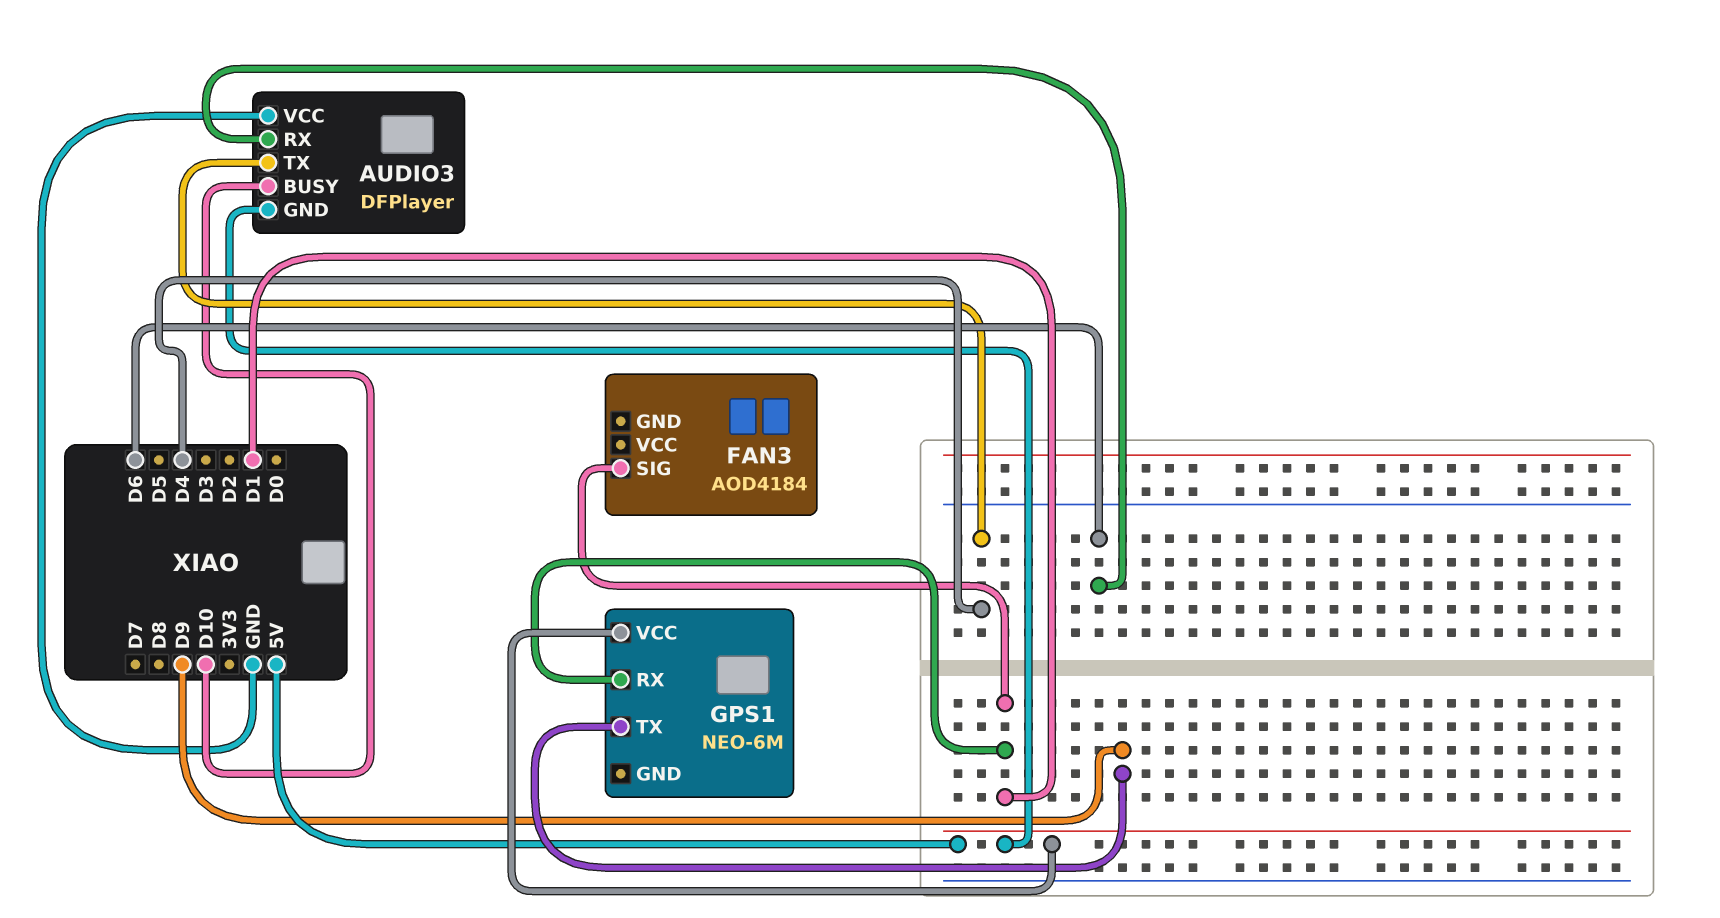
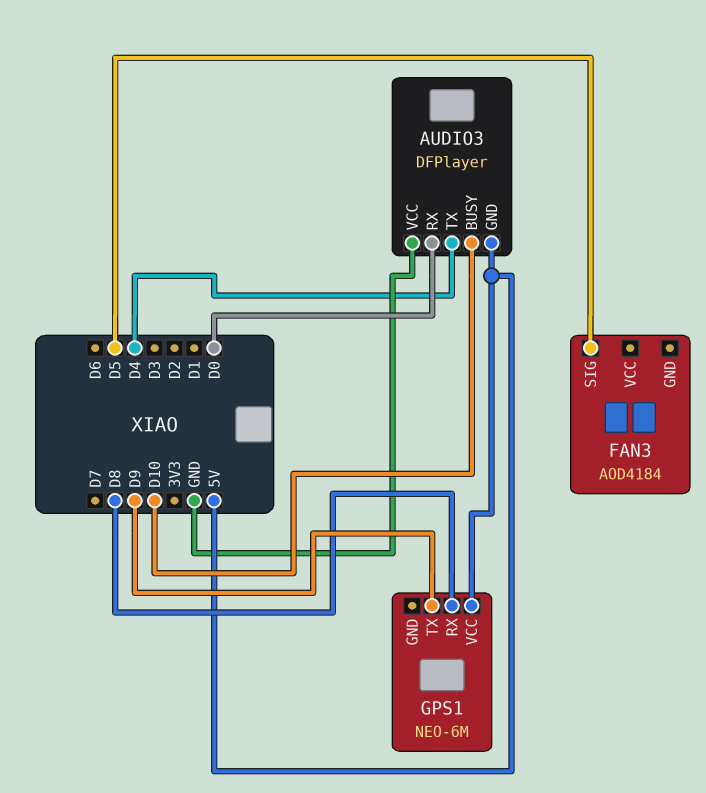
AUDIO3 pin RX: D6 -> D0
FAN3 pin SIG: D1 -> D5
GPS1 pin RX: D1 -> D8

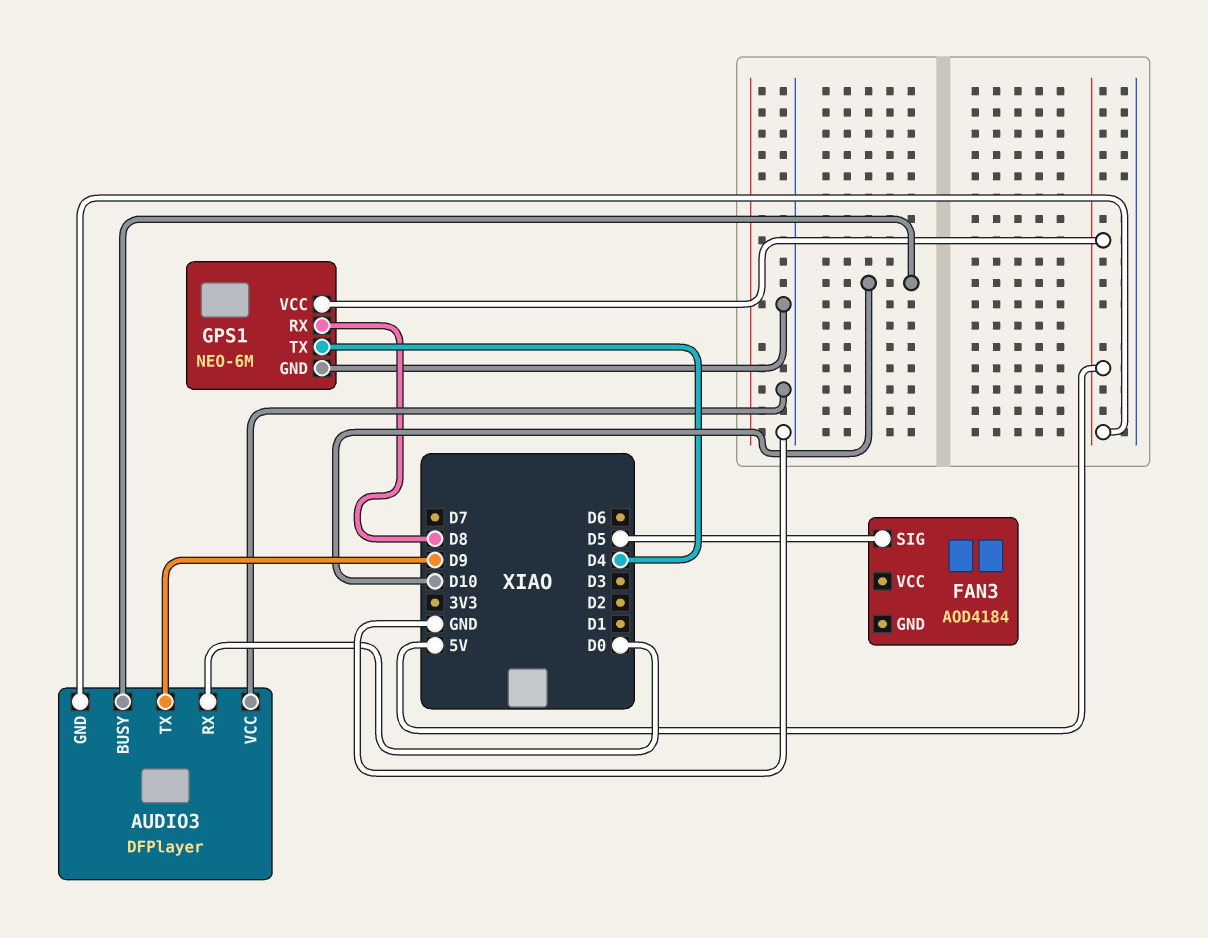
AUDIO3 pin TX: D4 -> D9
GPS1 pin GND: none -> GND
GPS1 pin TX: D9 -> D4

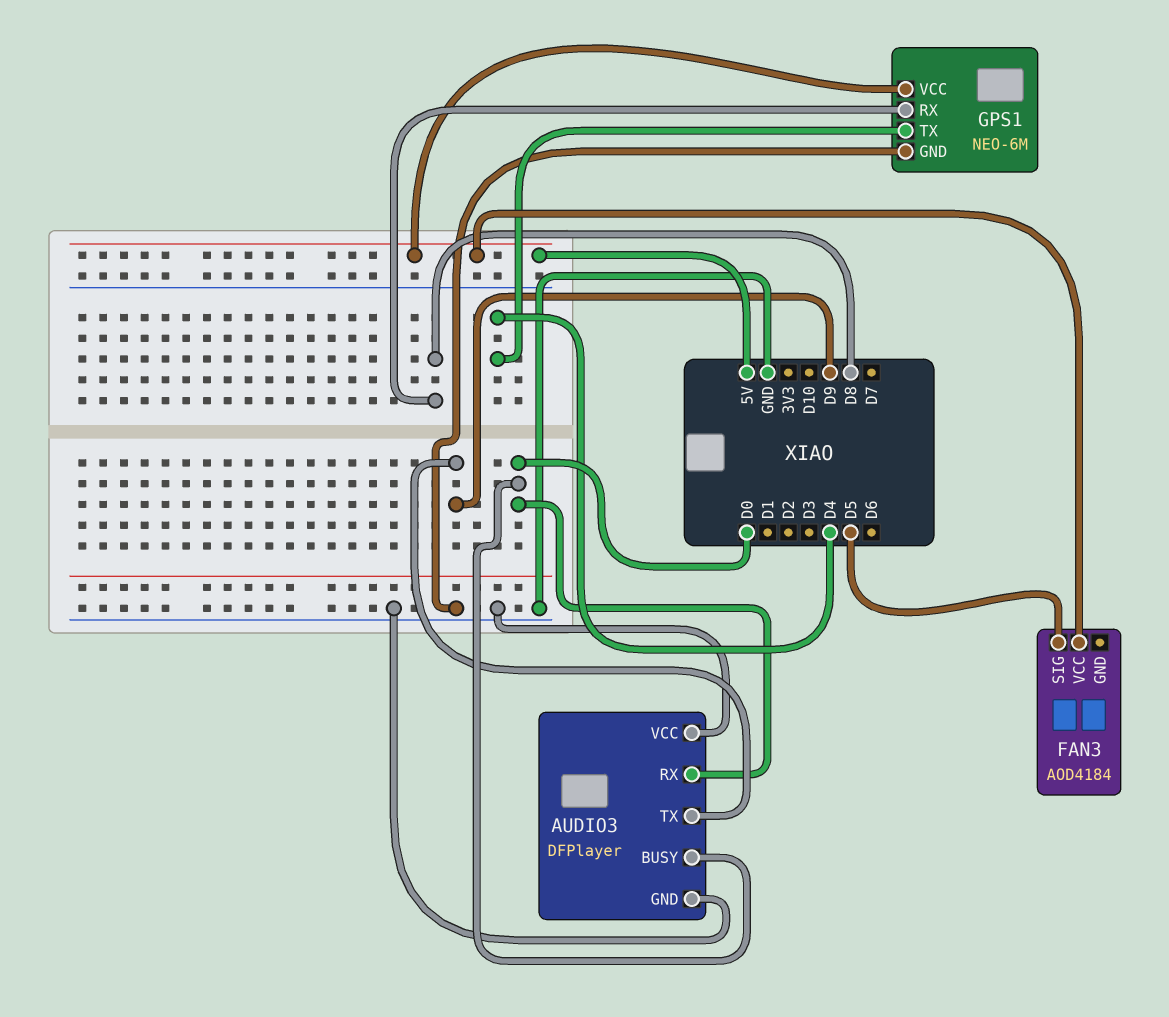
AUDIO3 pin BUSY: D10 -> D0
AUDIO3 pin GND: 5V -> GND
FAN3 pin VCC: none -> 5V

